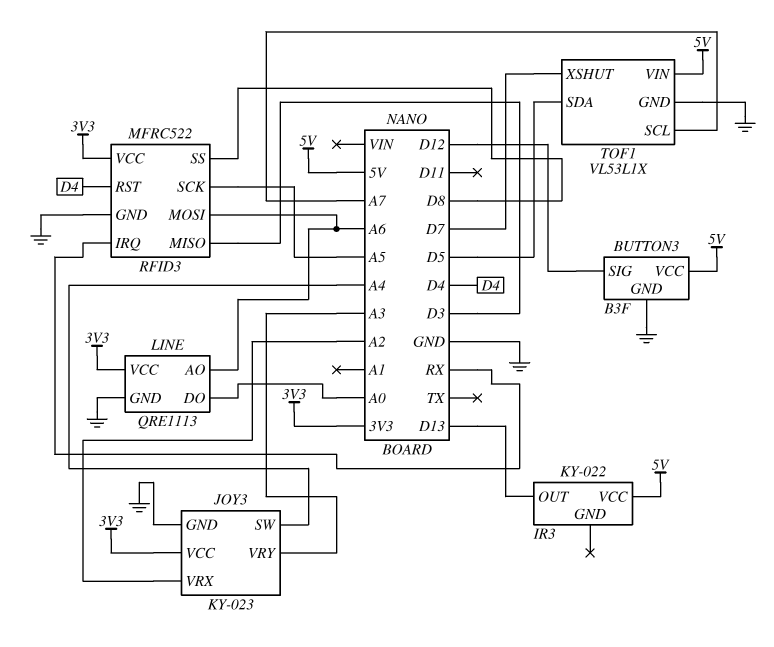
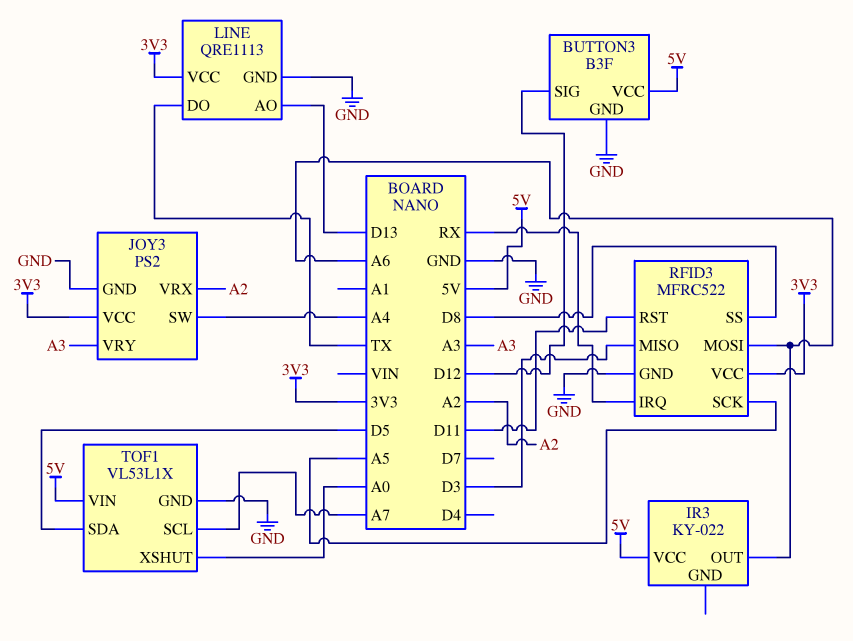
IR3 pin OUT: D13 -> A6
JOY3: KY-023 -> PS2
LINE pin AO: A6 -> D13
LINE pin DO: A0 -> TX
RFID3 pin RST: D4 -> D11
TOF1 pin XSHUT: D7 -> A0

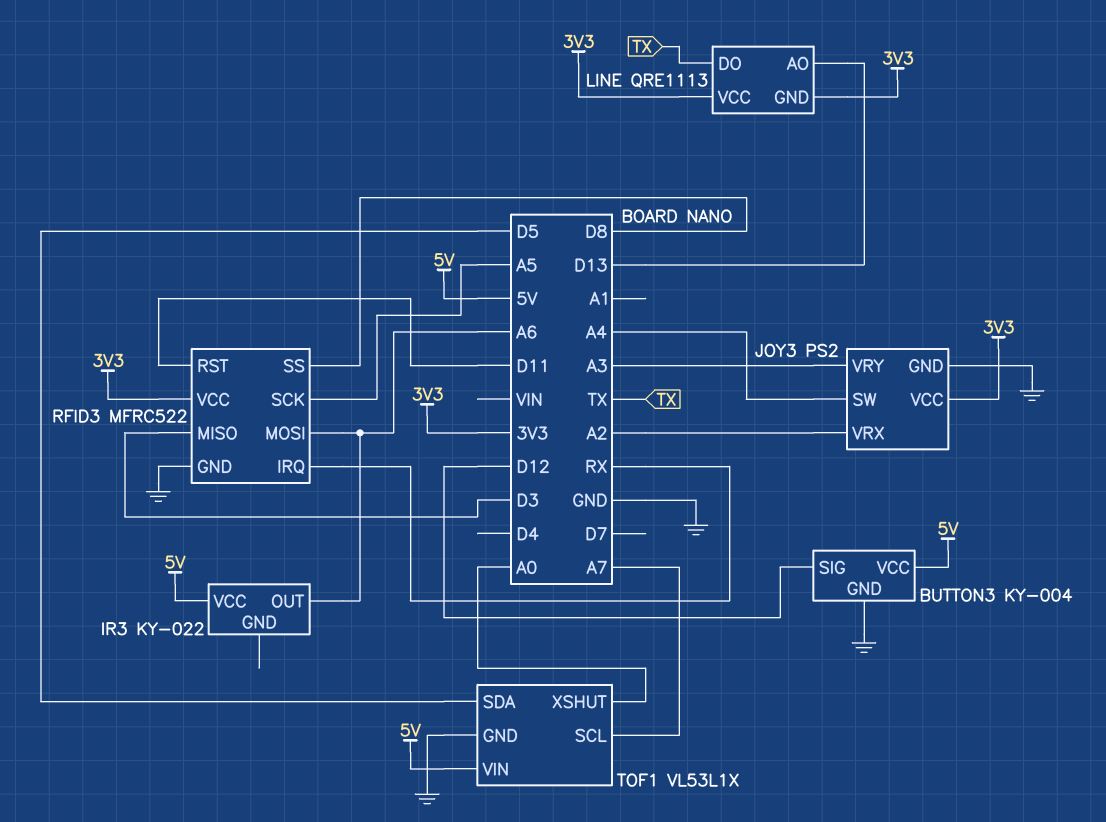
BUTTON3: B3F -> KY-004
LINE pin GND: GND -> 3V3

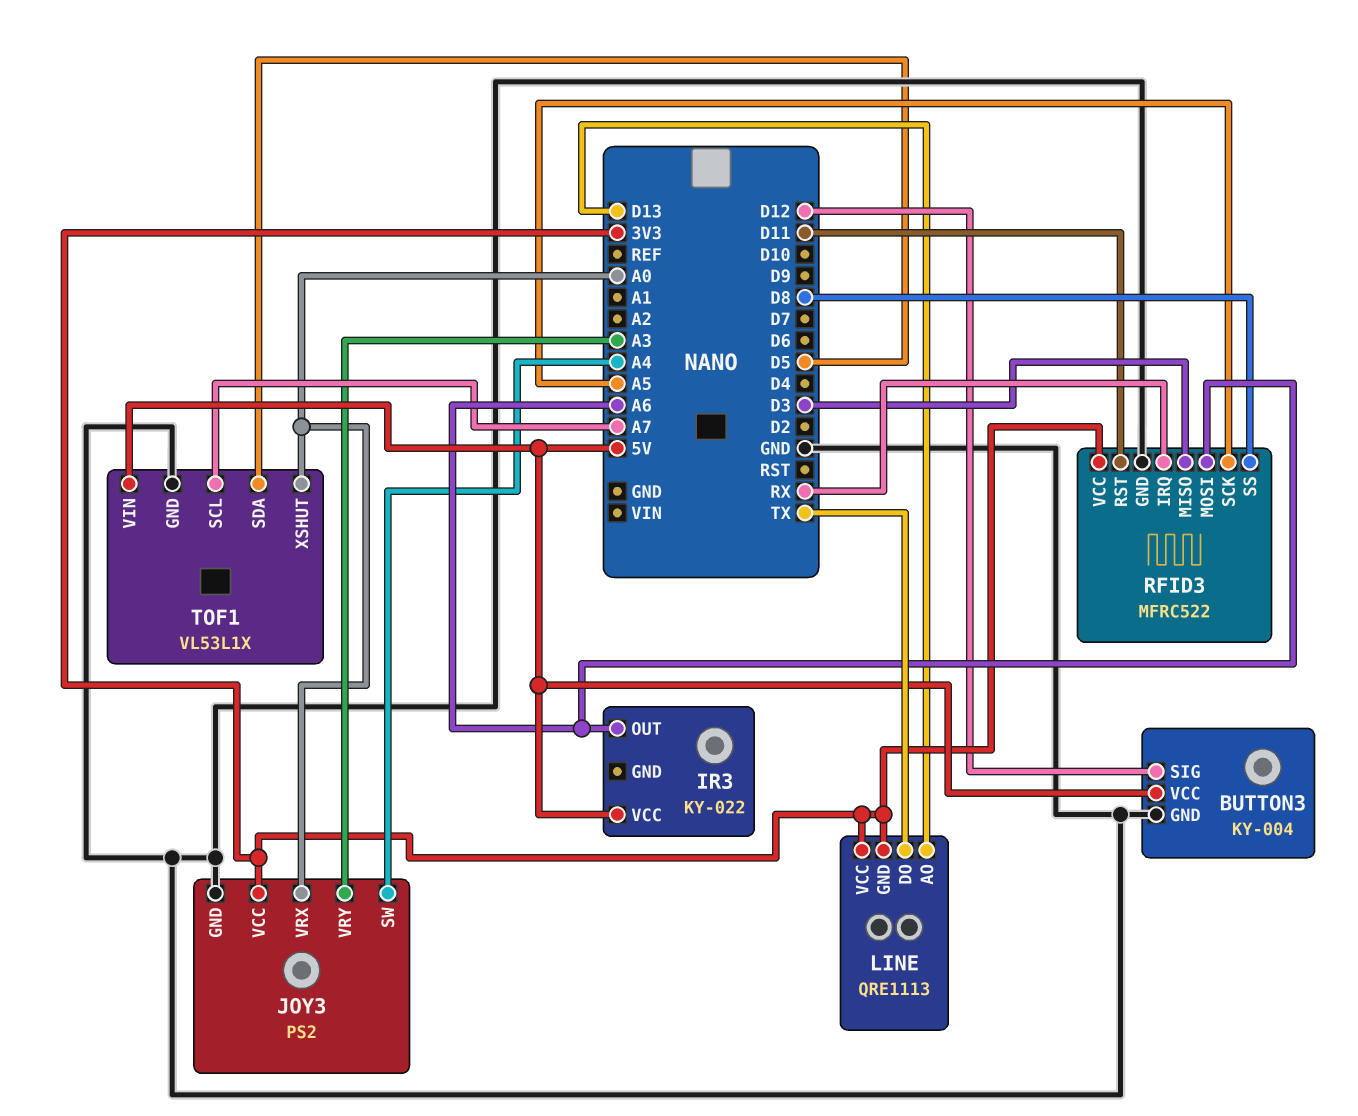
JOY3 pin VRX: A2 -> A0

